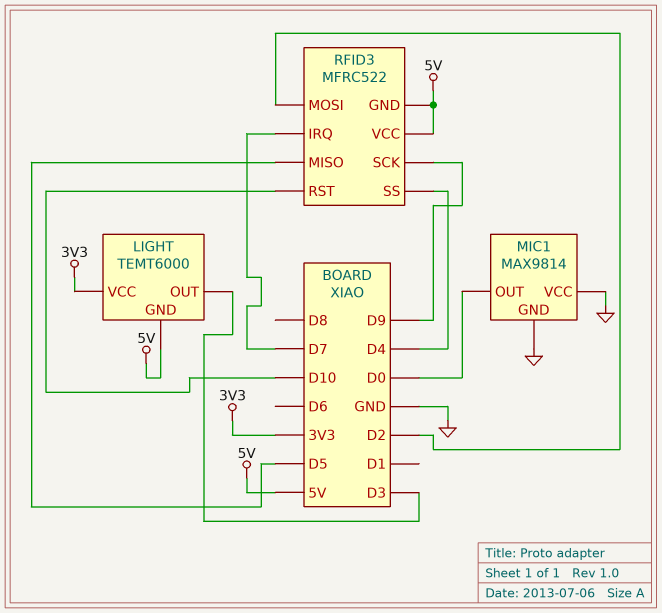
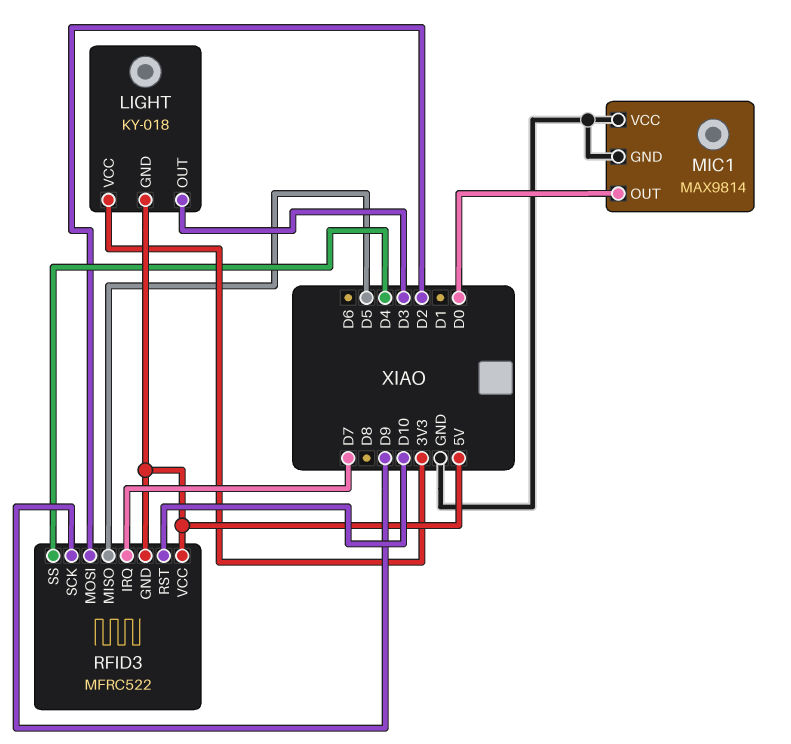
LIGHT: TEMT6000 -> KY-018

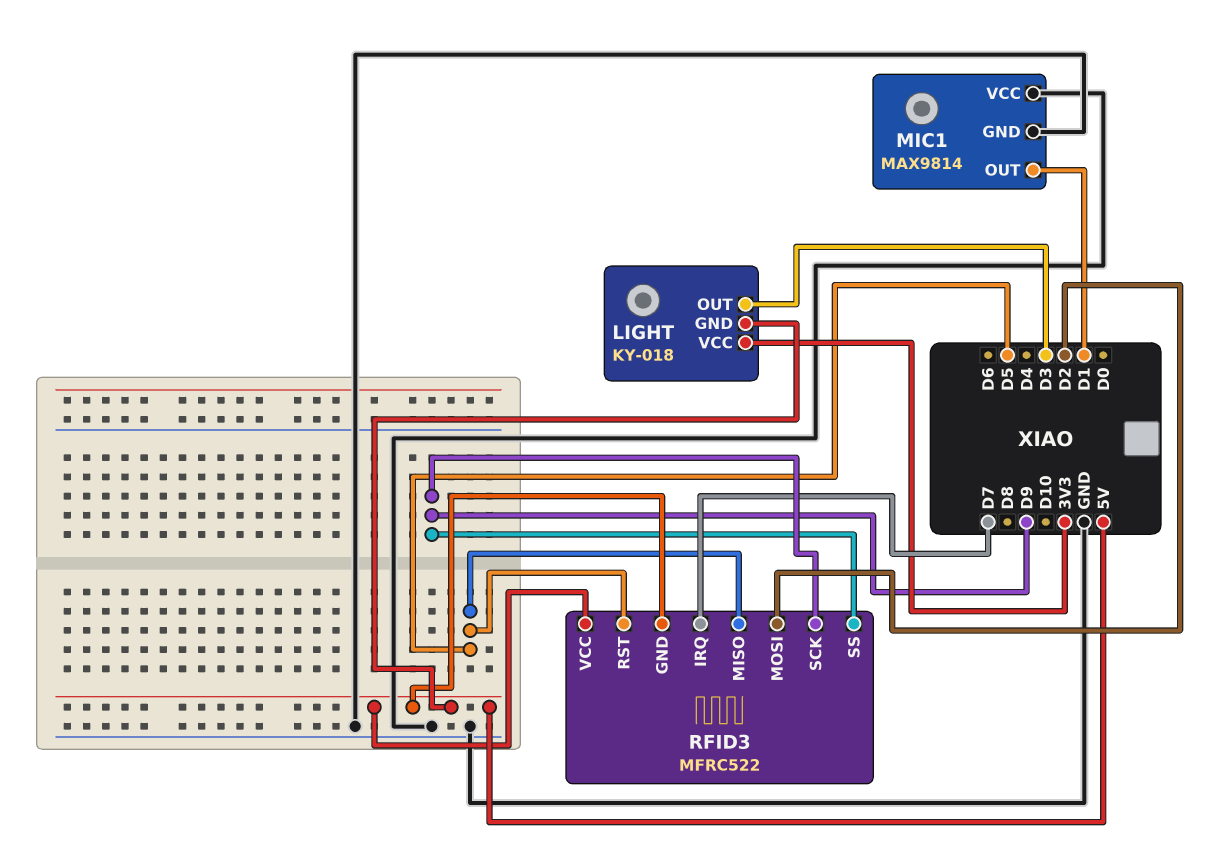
MIC1 pin OUT: D0 -> D1
RFID3 pin RST: D10 -> D5
RFID3 pin SS: D4 -> D9

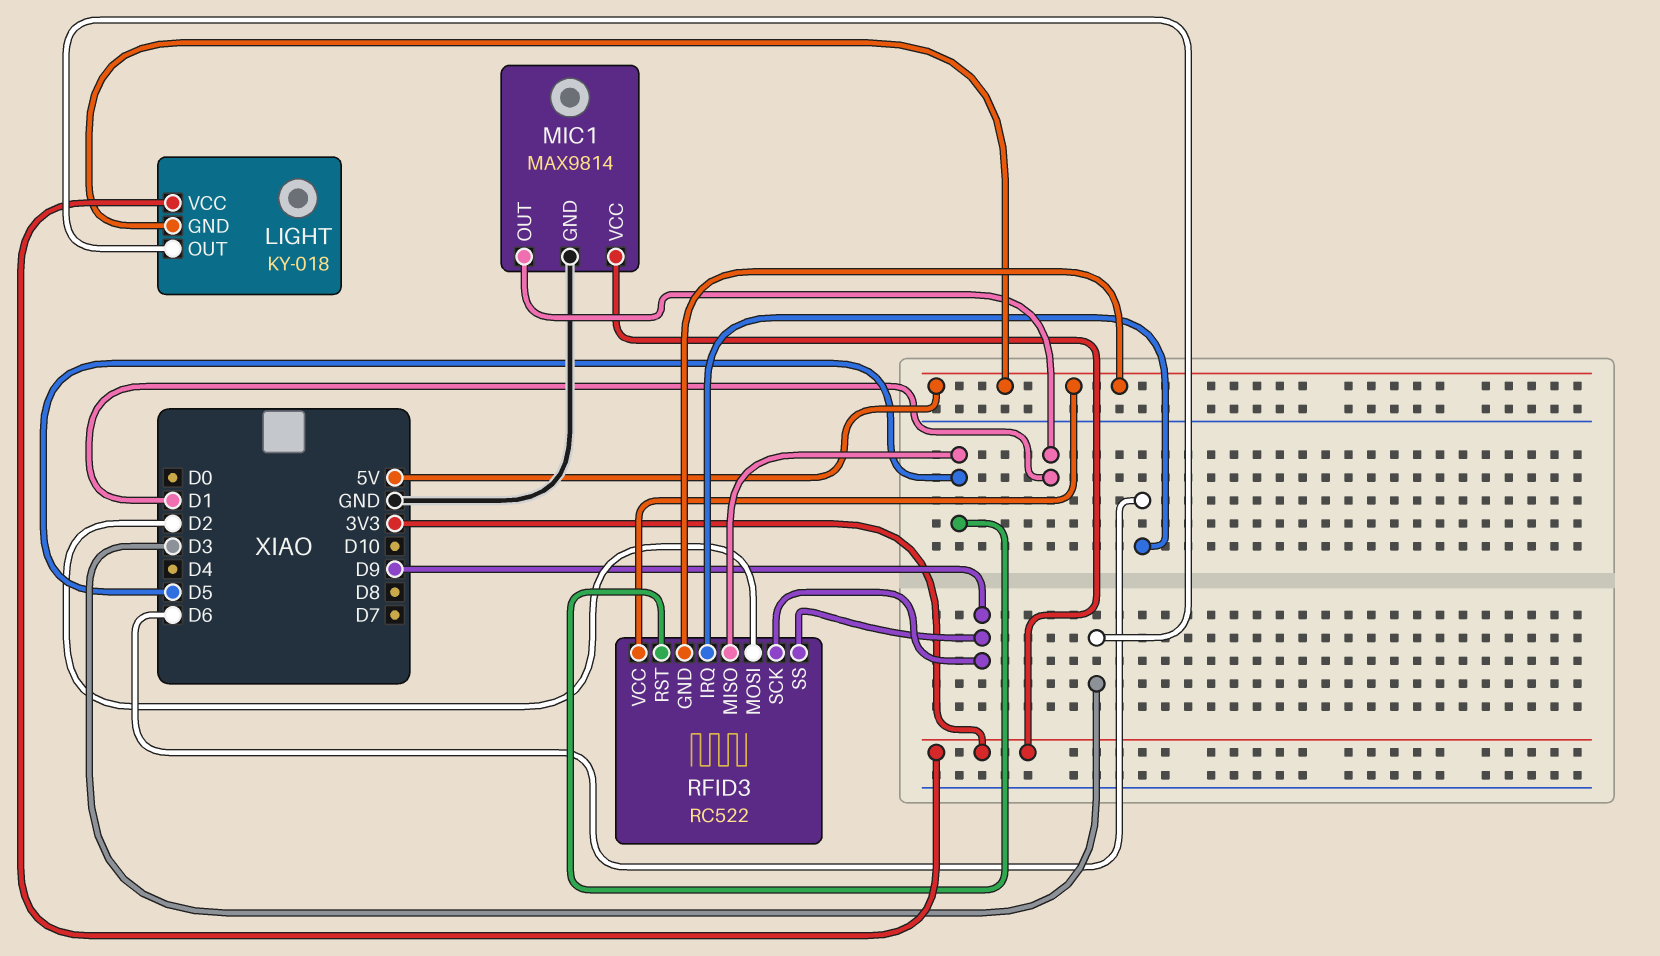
MIC1 pin VCC: GND -> 3V3
RFID3: MFRC522 -> RC522
RFID3 pin IRQ: D7 -> D6

